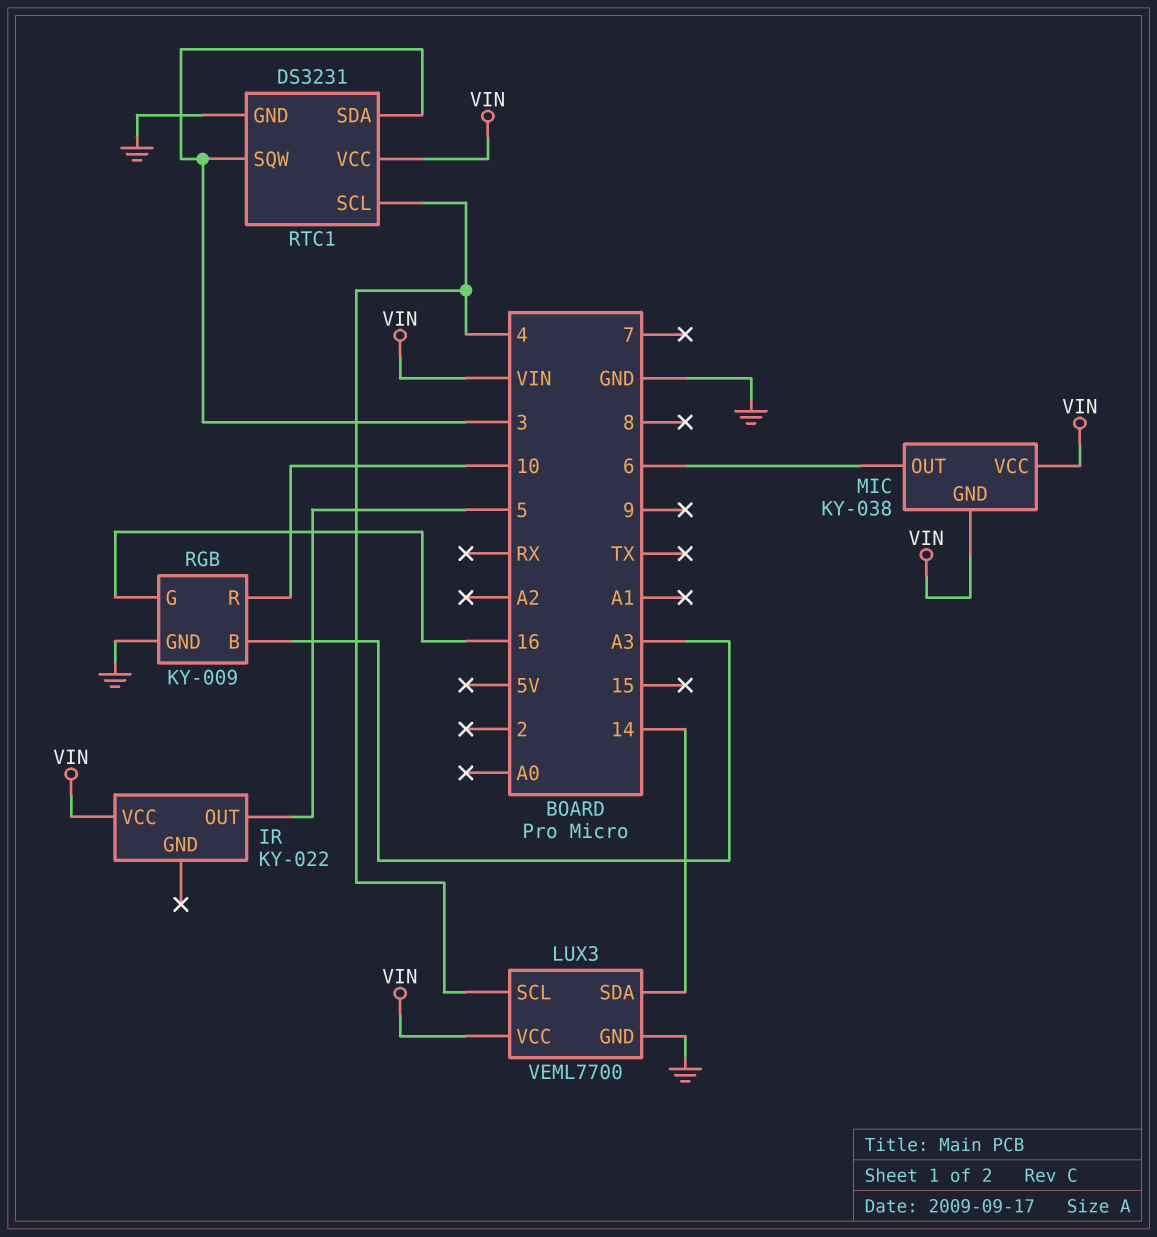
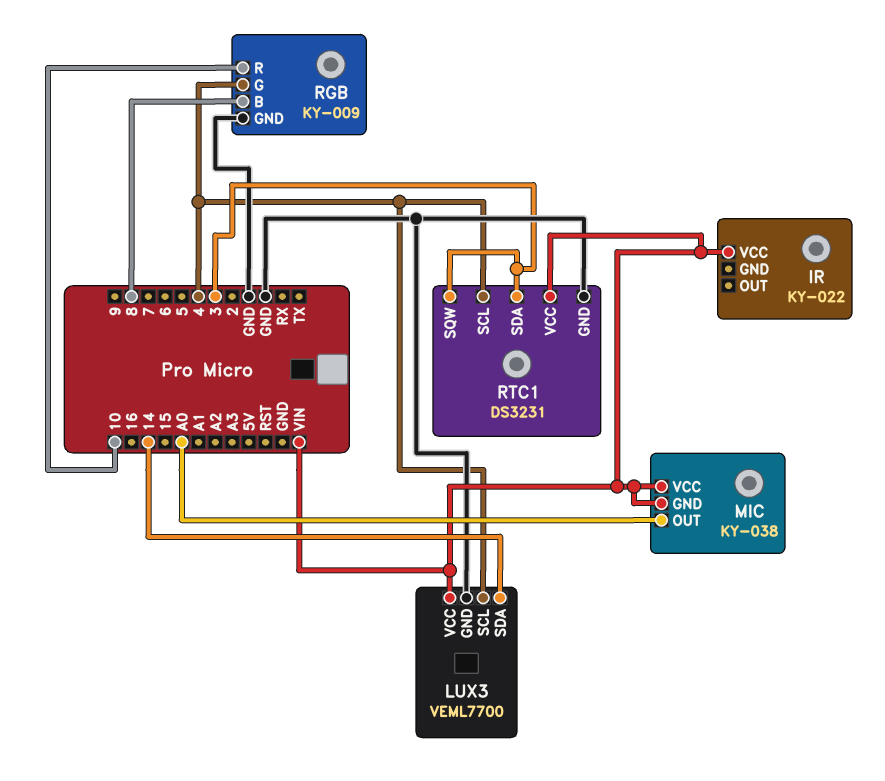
IR pin OUT: 5 -> none
MIC pin OUT: 6 -> A0
RGB pin B: A3 -> 8
RGB pin G: 16 -> 4

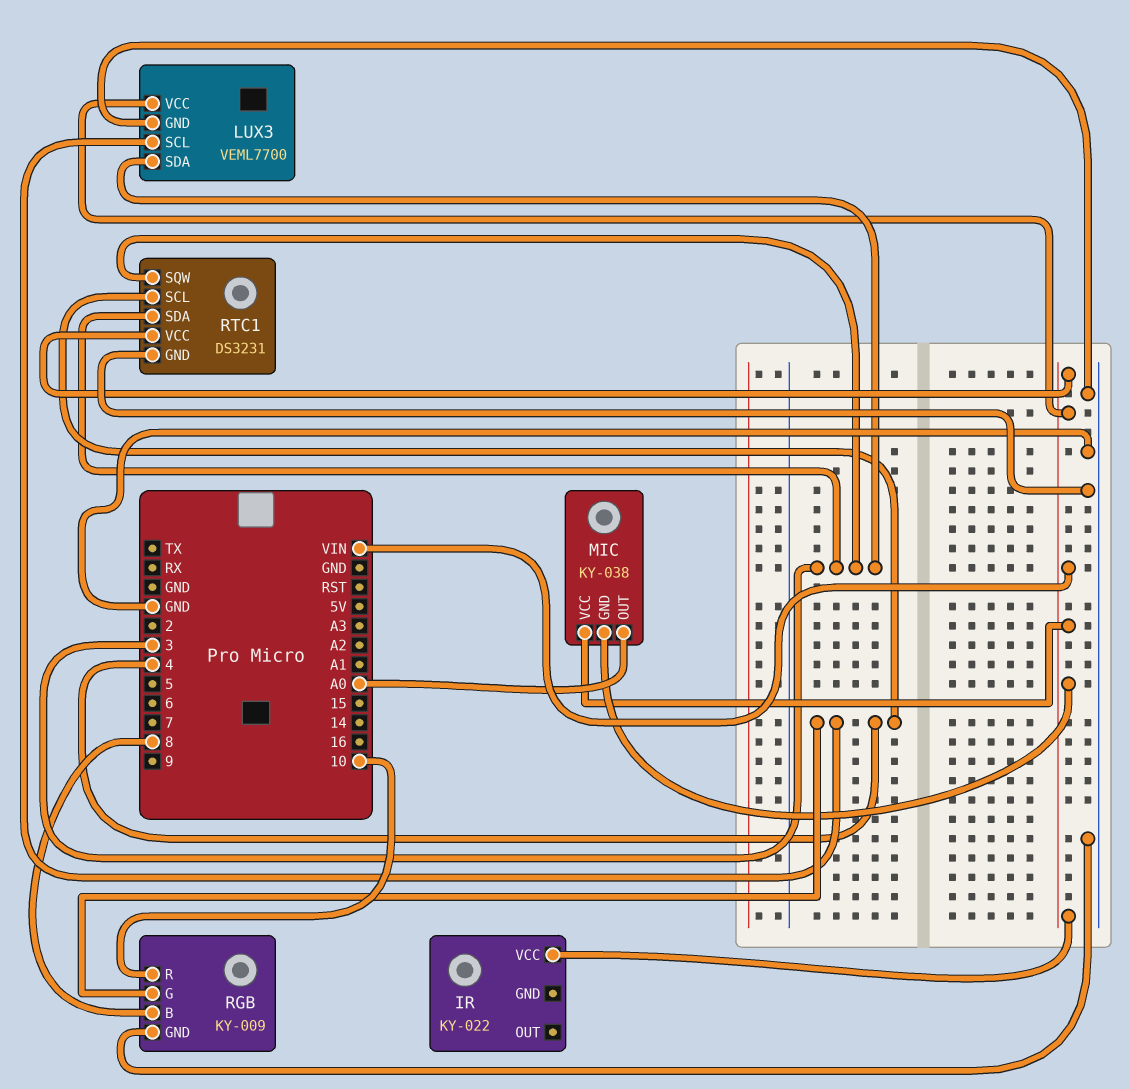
LUX3 pin SDA: 14 -> 3

